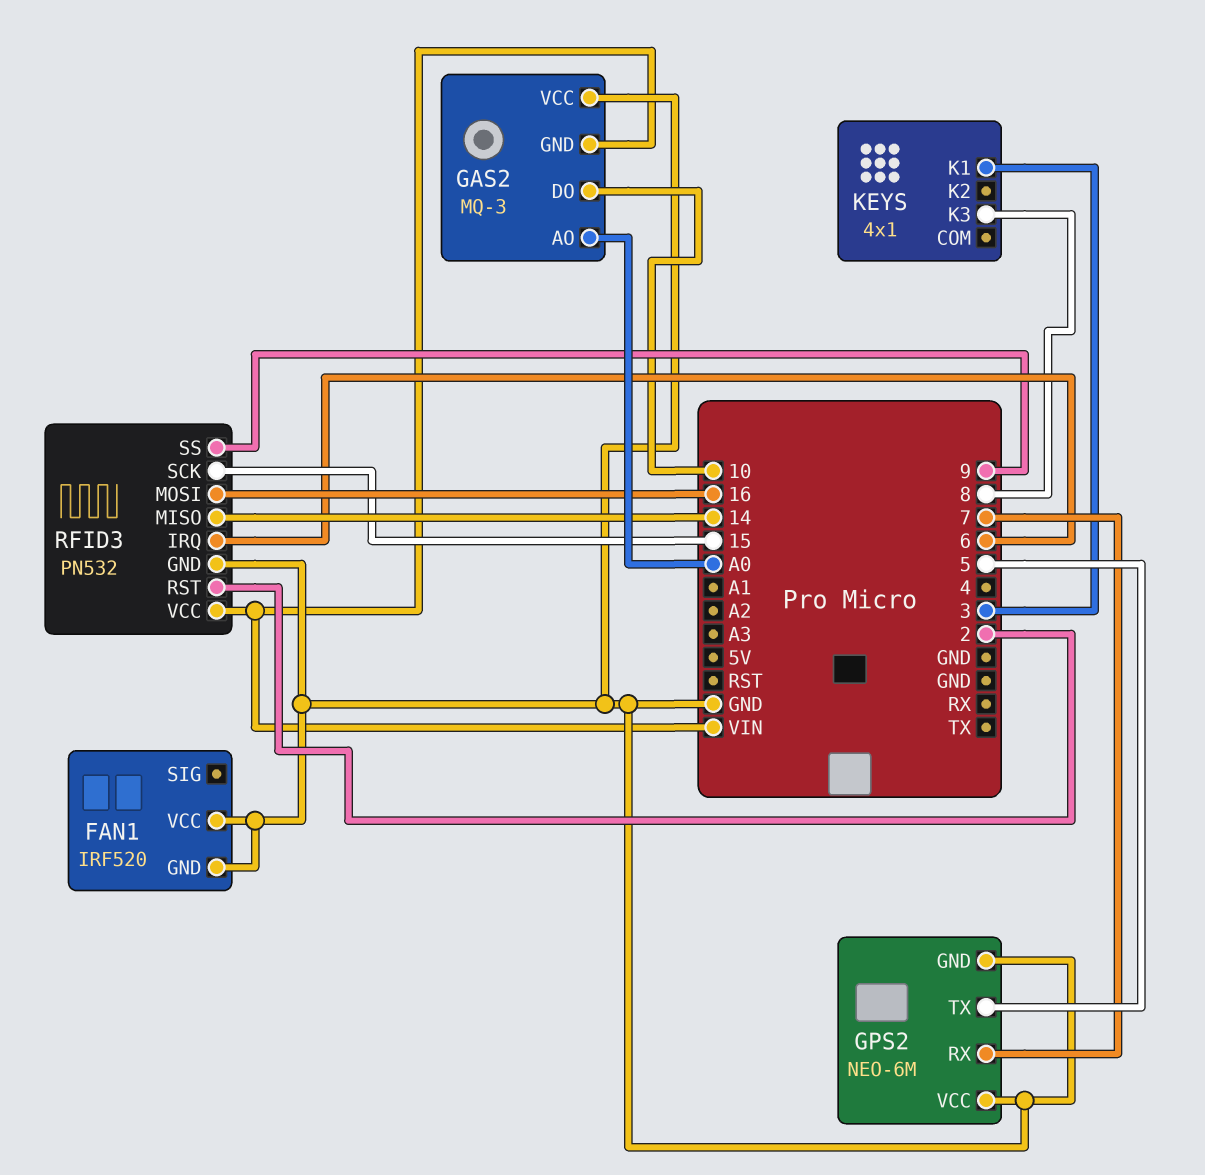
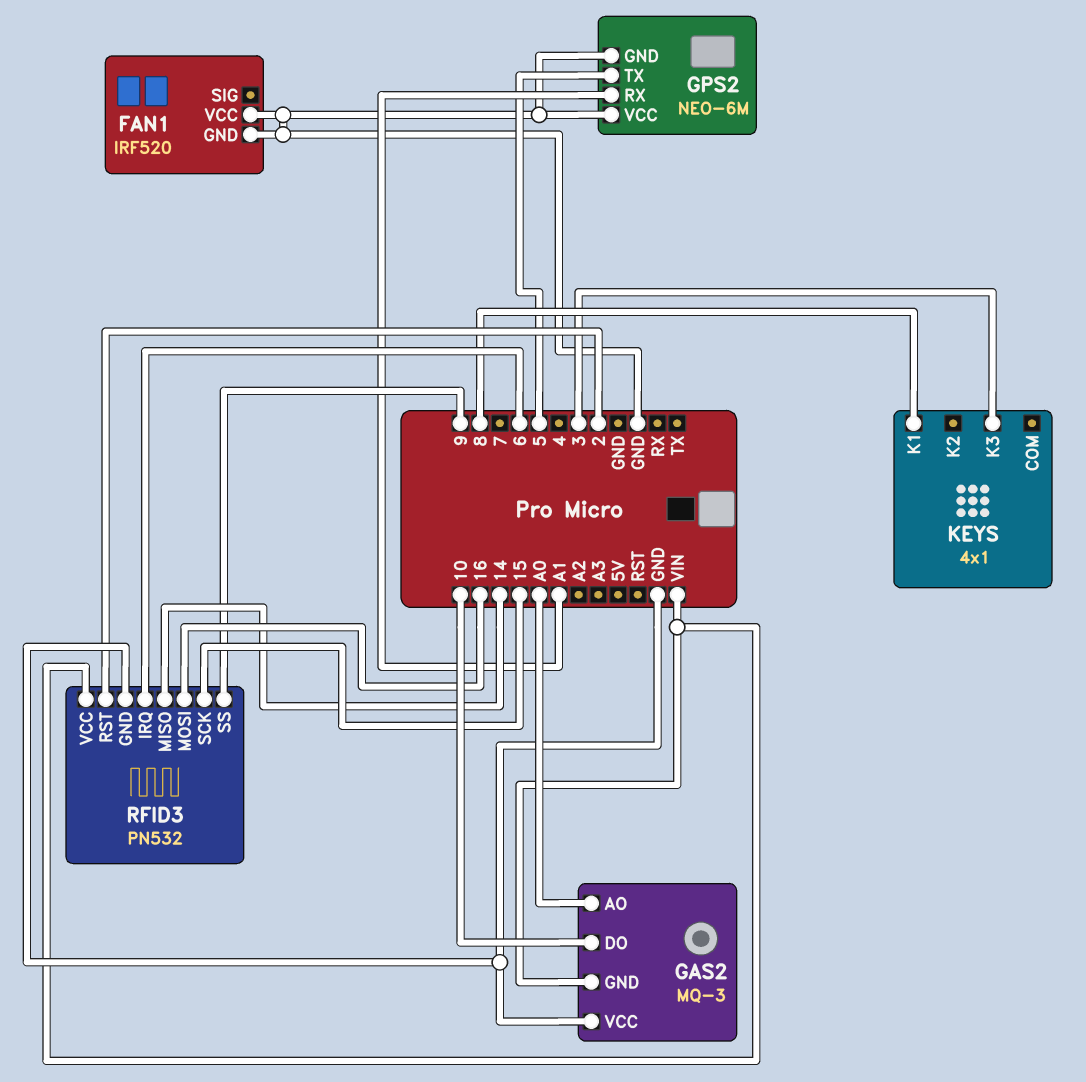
GPS2 pin RX: 7 -> A1
KEYS pin K1: 3 -> 8
KEYS pin K3: 8 -> 3

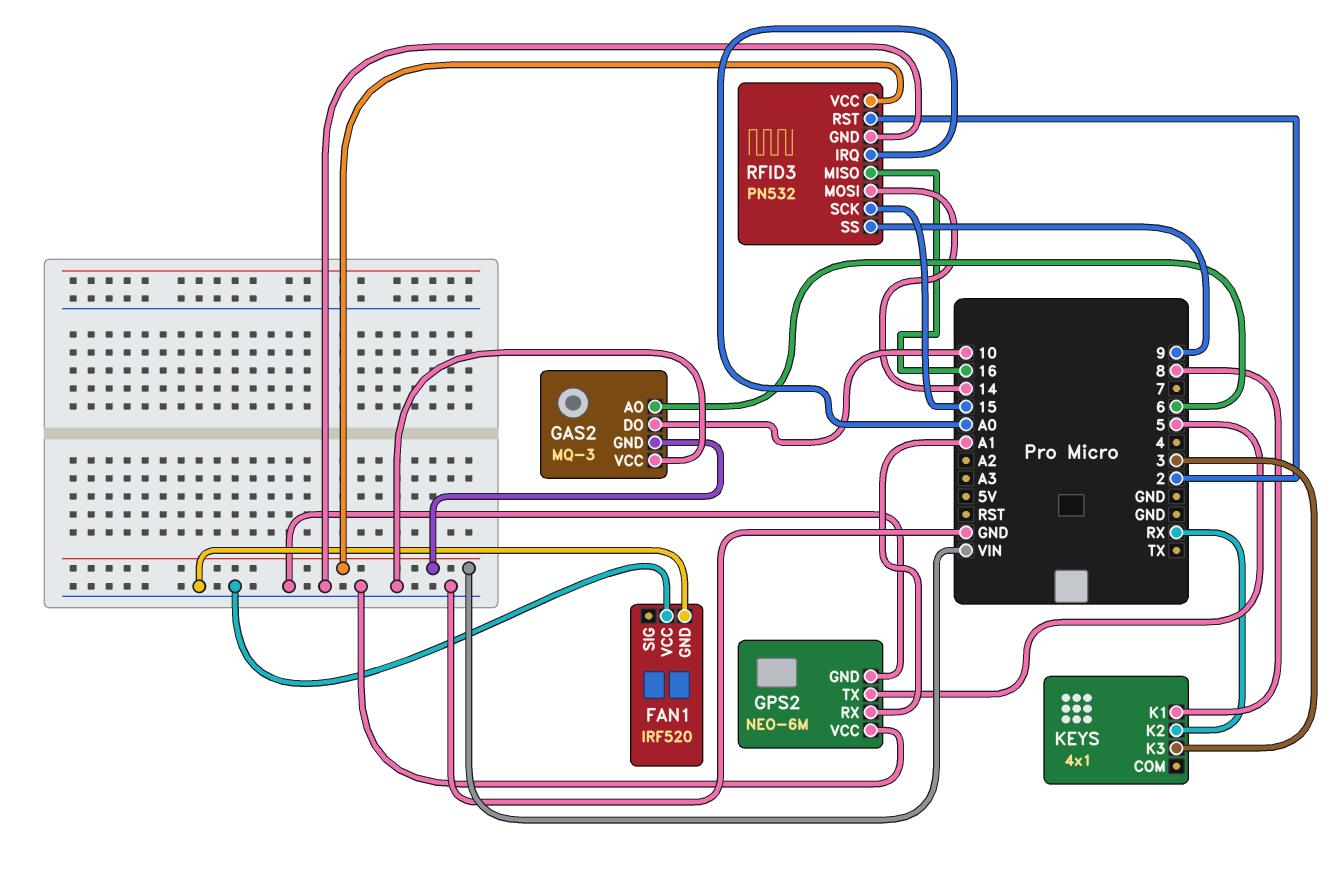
GAS2 pin AO: A0 -> 6
KEYS pin K2: none -> RX
RFID3 pin IRQ: 6 -> A0
RFID3 pin MISO: 14 -> 16
RFID3 pin MOSI: 16 -> 14

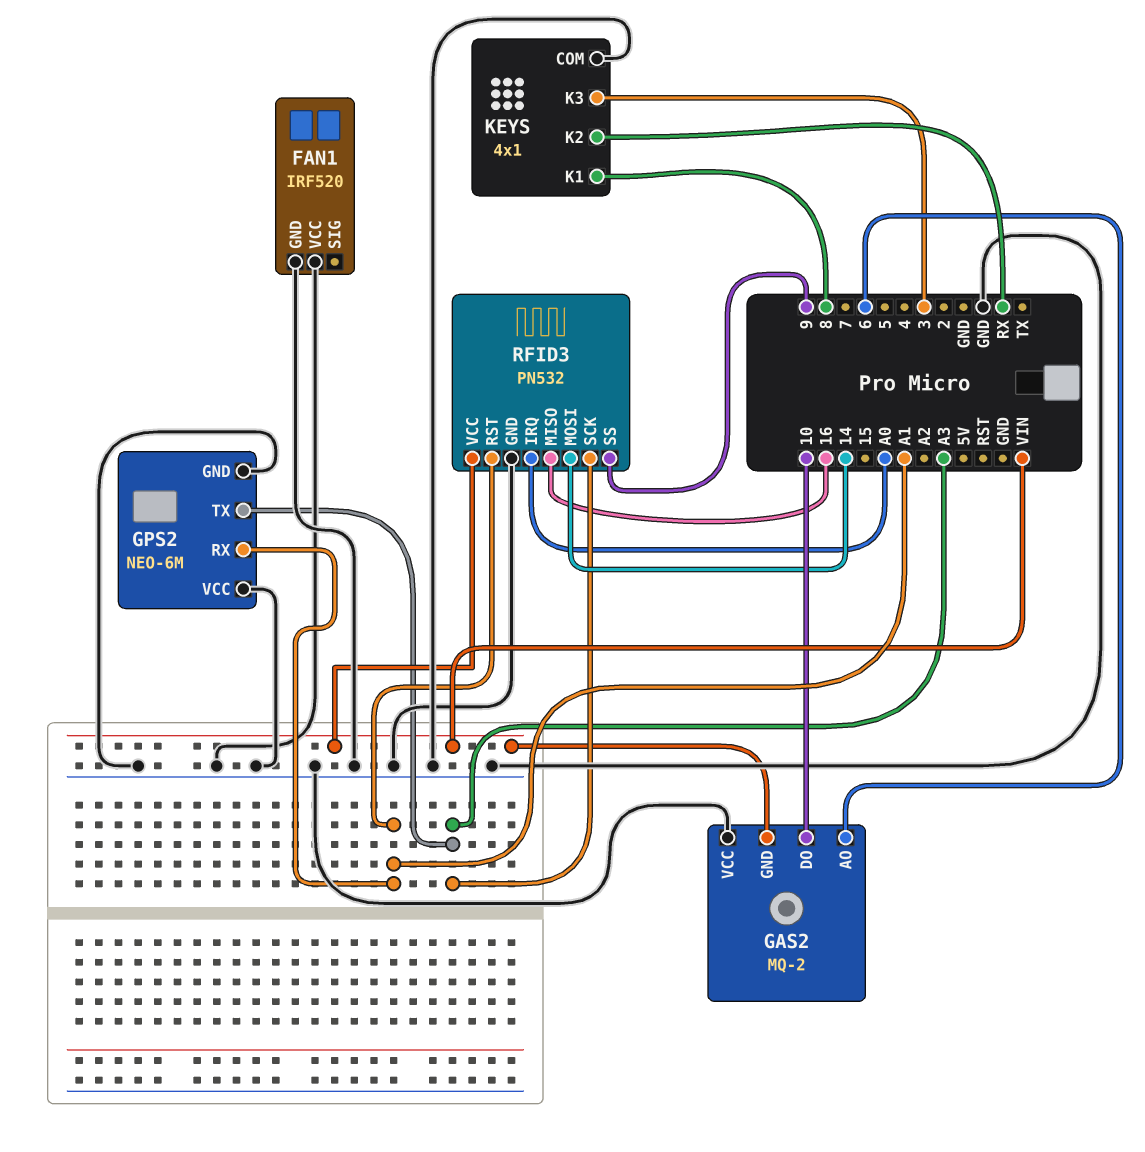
GAS2: MQ-3 -> MQ-2
GPS2 pin TX: 5 -> A3
KEYS pin COM: none -> GND
RFID3 pin RST: 2 -> A1
RFID3 pin SCK: 15 -> A3

